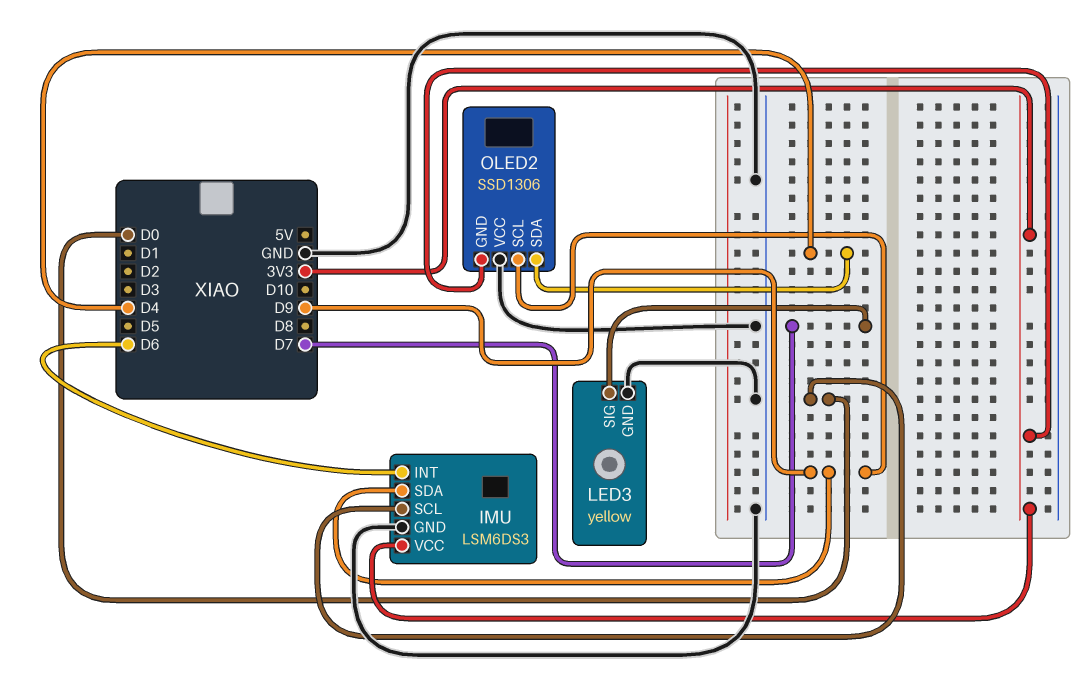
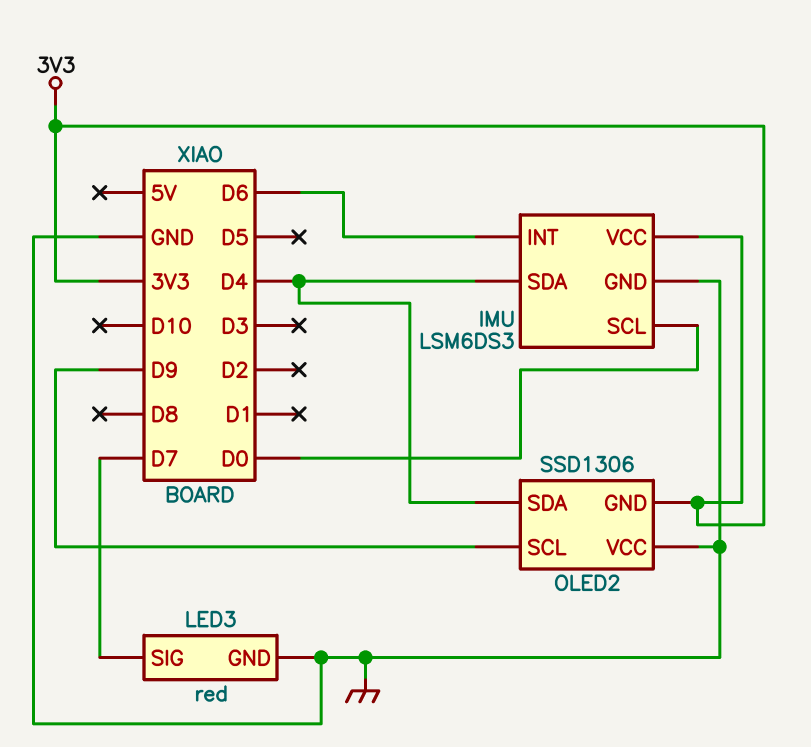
IMU pin SDA: D9 -> D4
LED3: yellow -> red

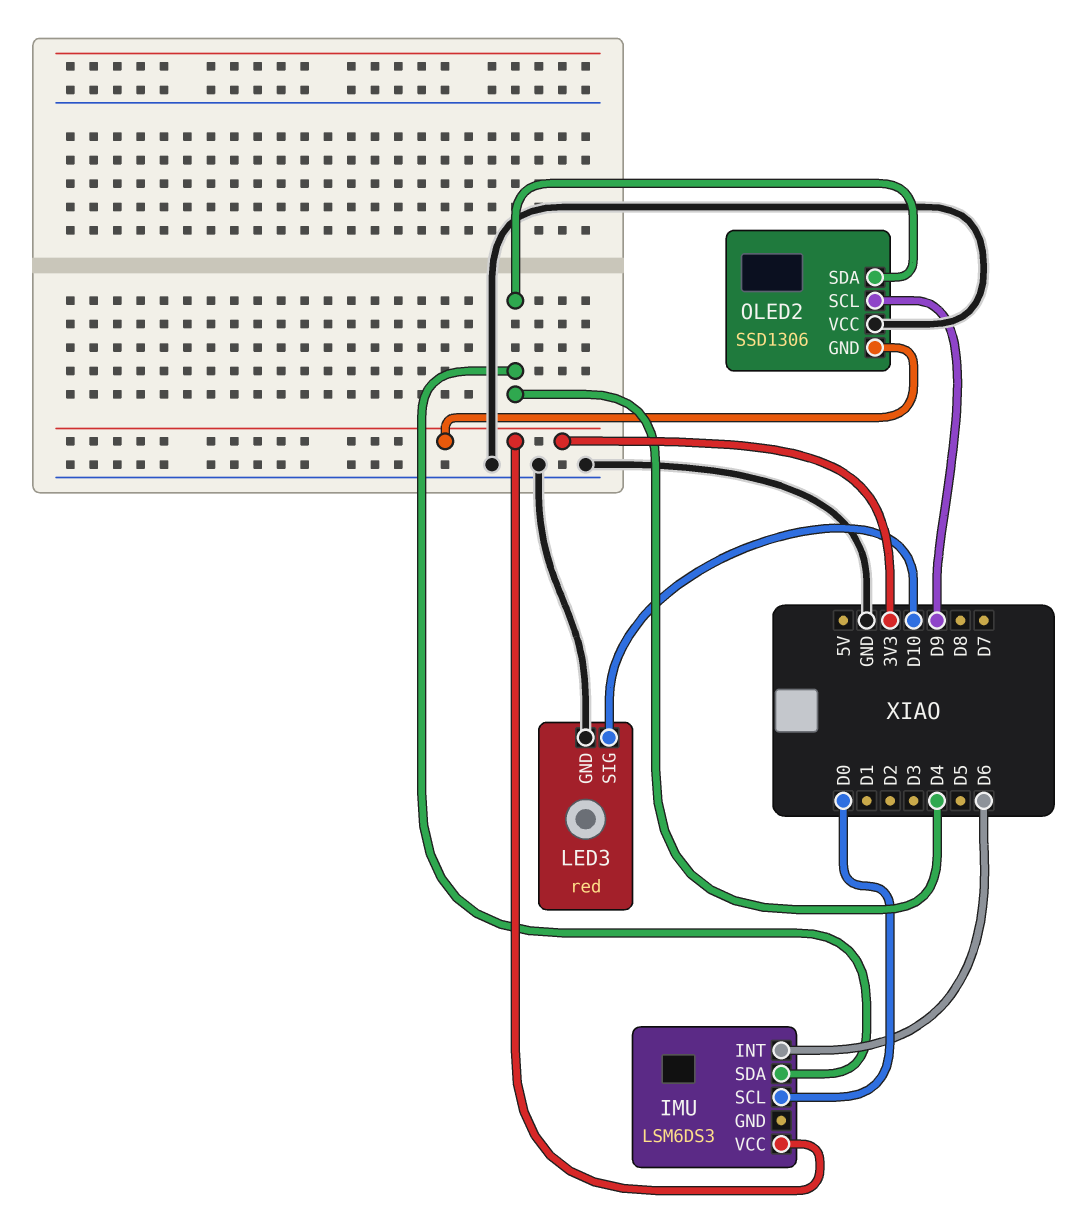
IMU pin GND: GND -> none
LED3 pin SIG: D7 -> D10

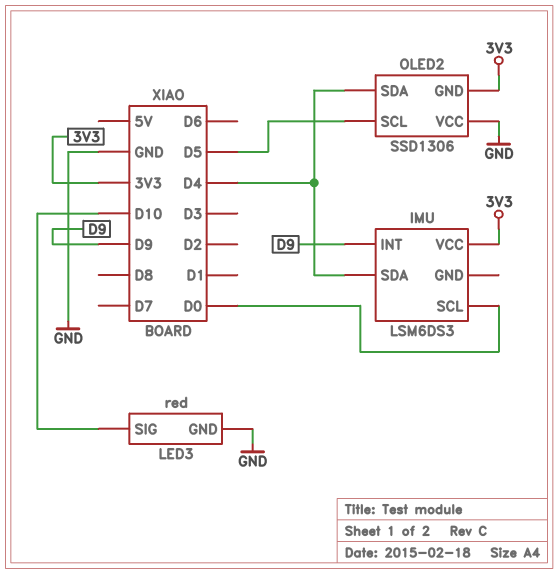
IMU pin INT: D6 -> D9
OLED2 pin SCL: D9 -> D5

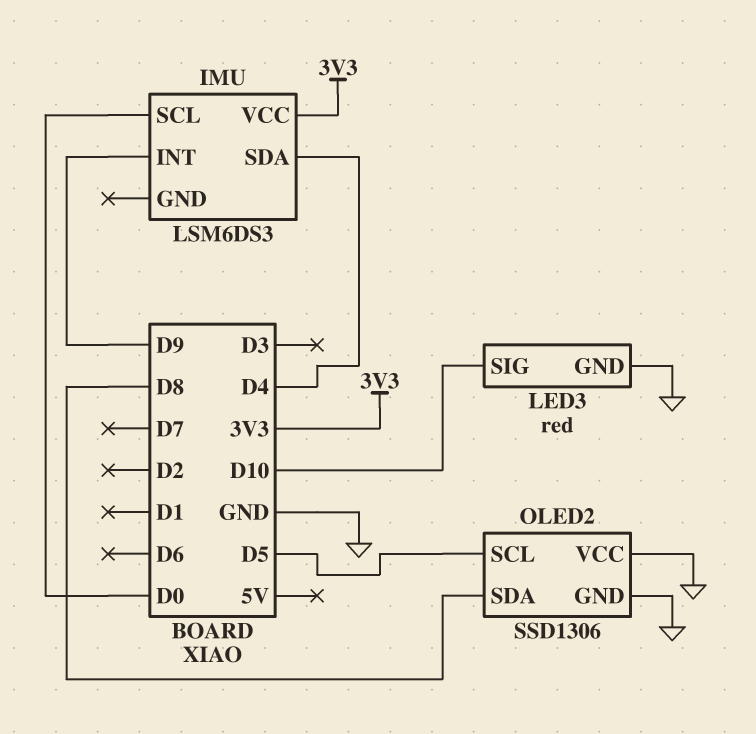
OLED2 pin GND: 3V3 -> GND
OLED2 pin SDA: D4 -> D8

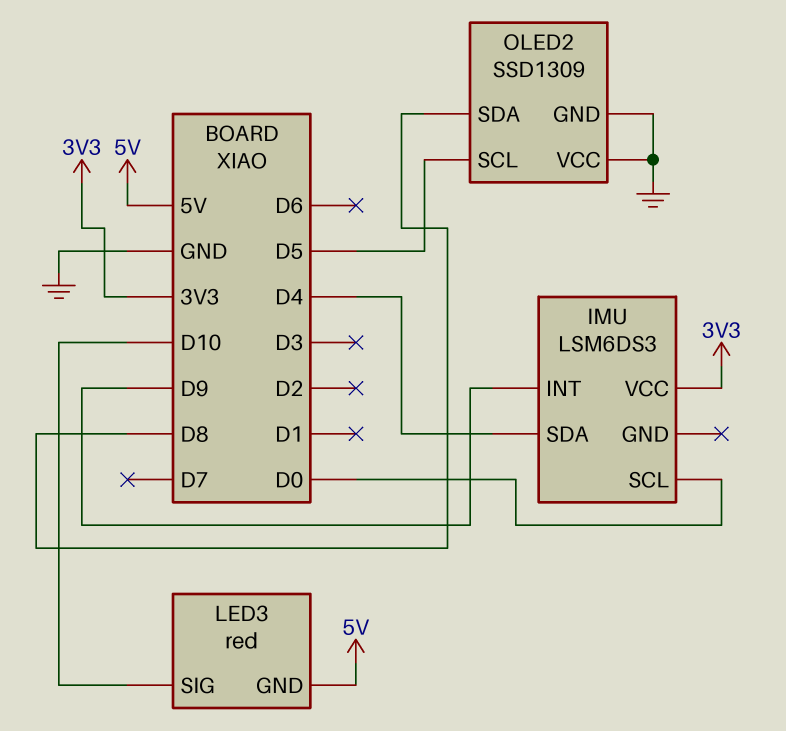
LED3 pin GND: GND -> 5V
OLED2: SSD1306 -> SSD1309

